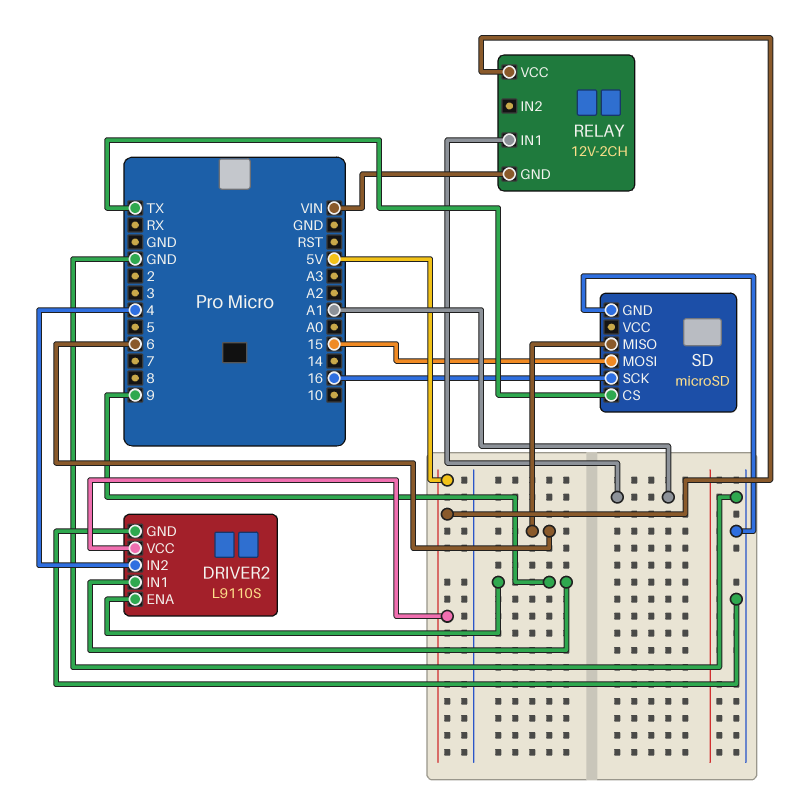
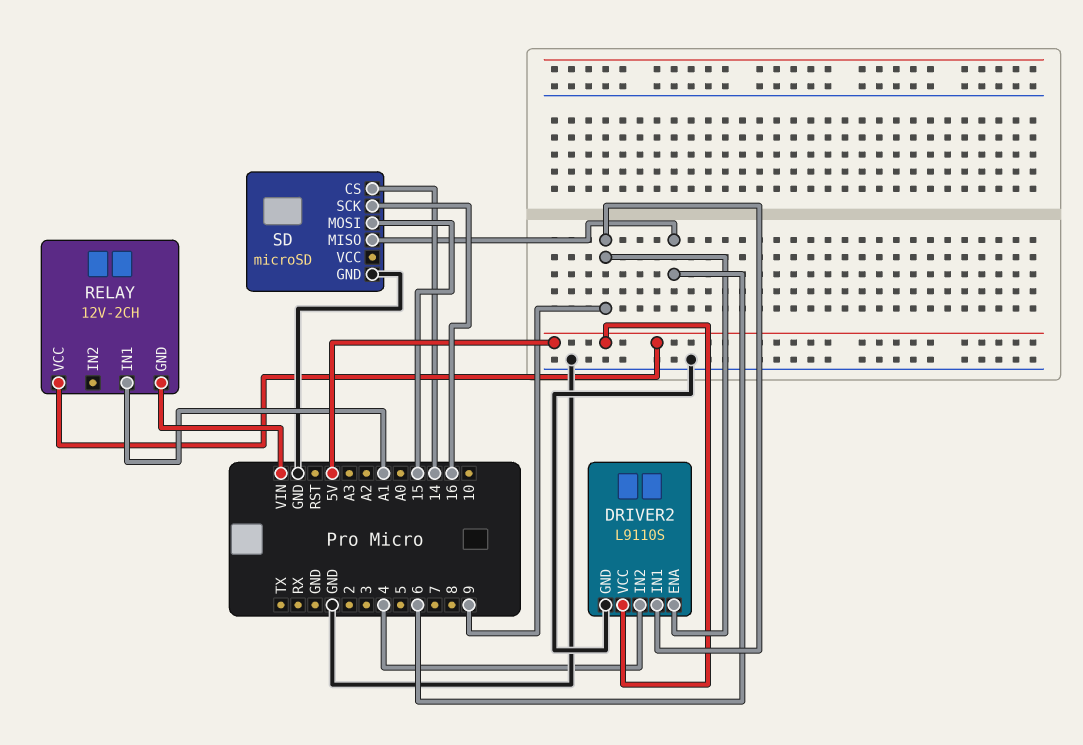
SD pin CS: TX -> 14

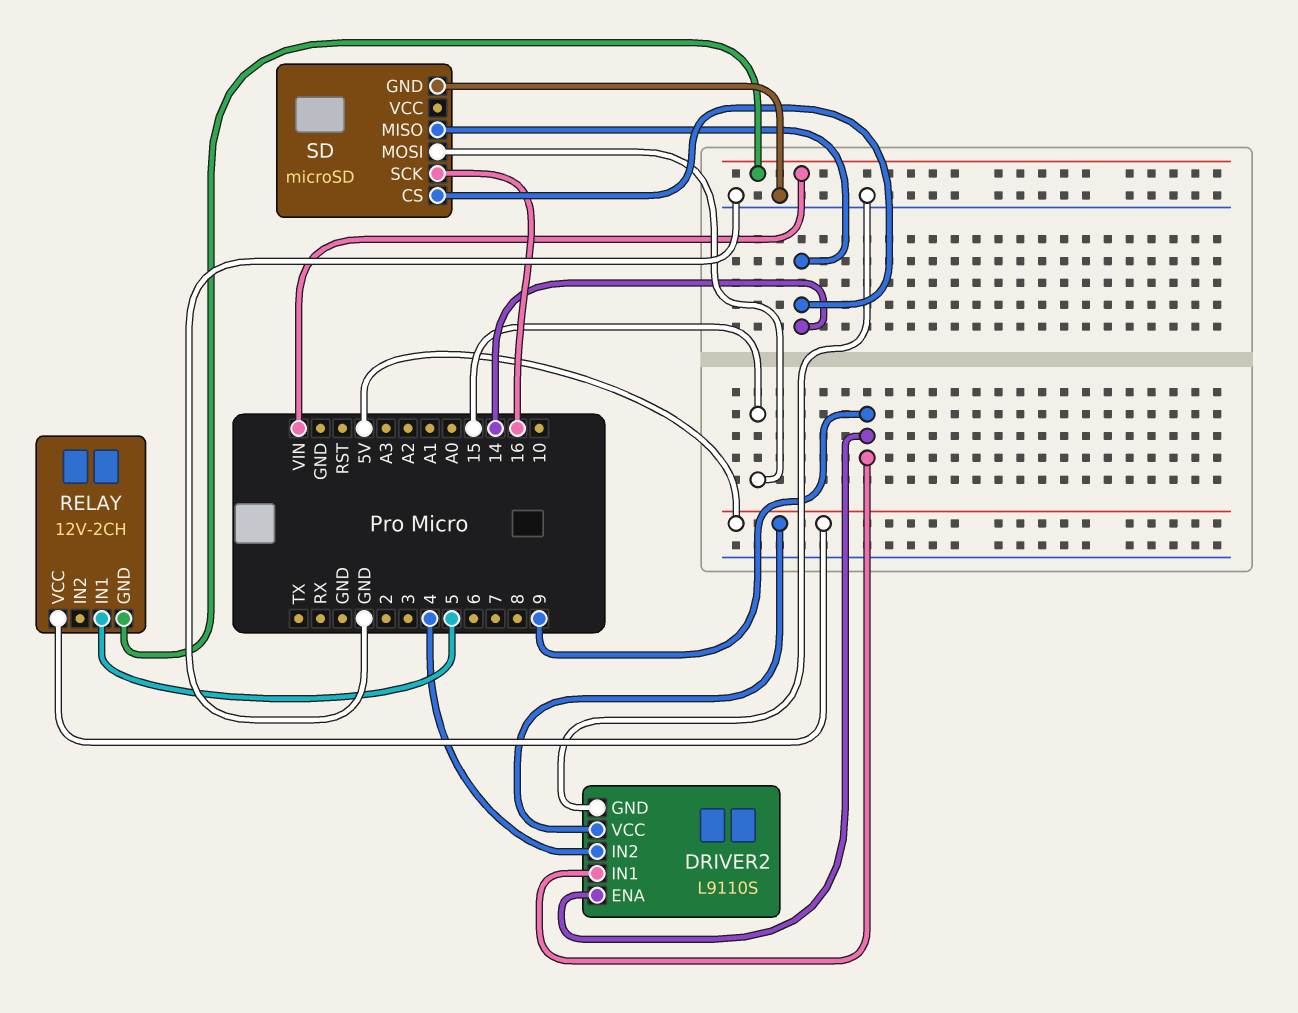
RELAY pin IN1: A1 -> 5
SD pin MISO: 6 -> 14

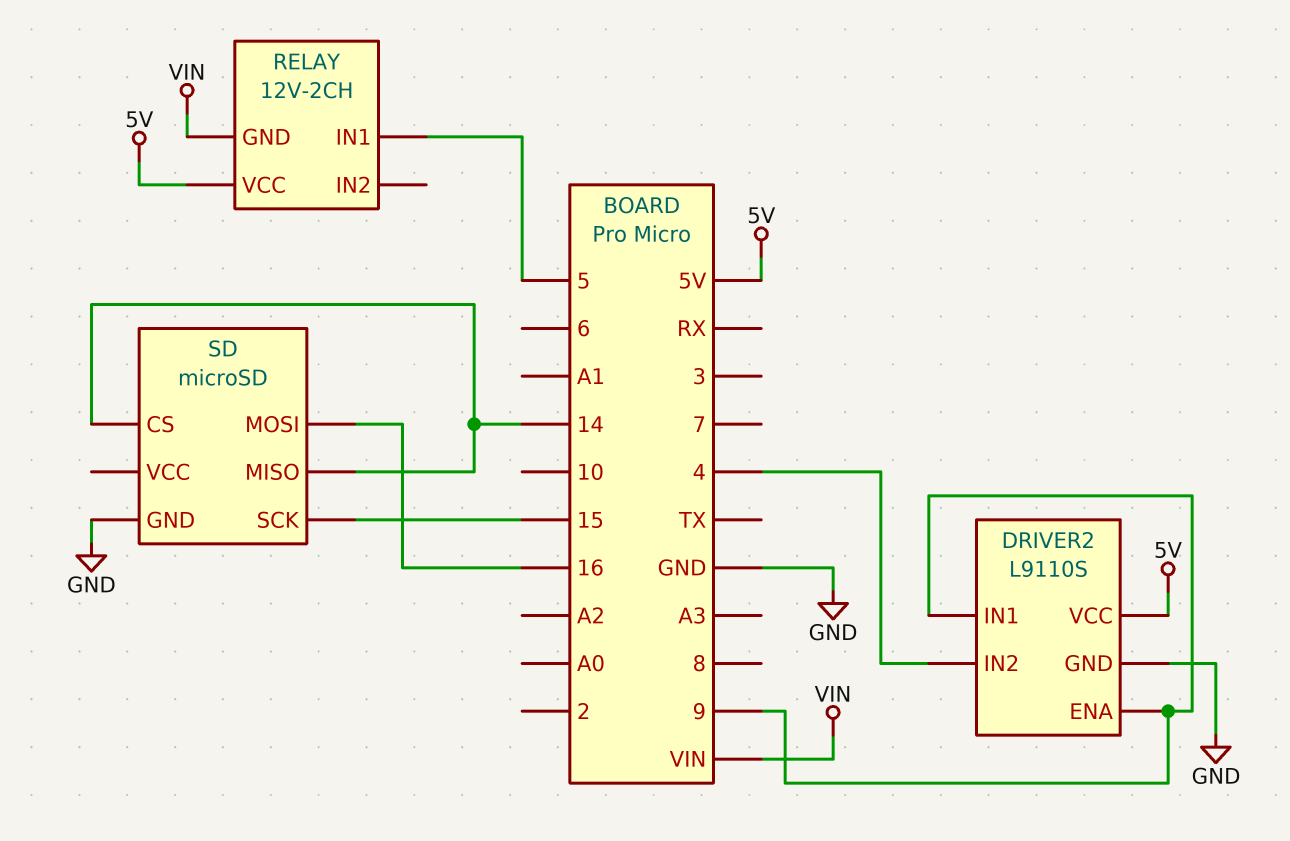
SD pin MOSI: 15 -> 16
SD pin SCK: 16 -> 15

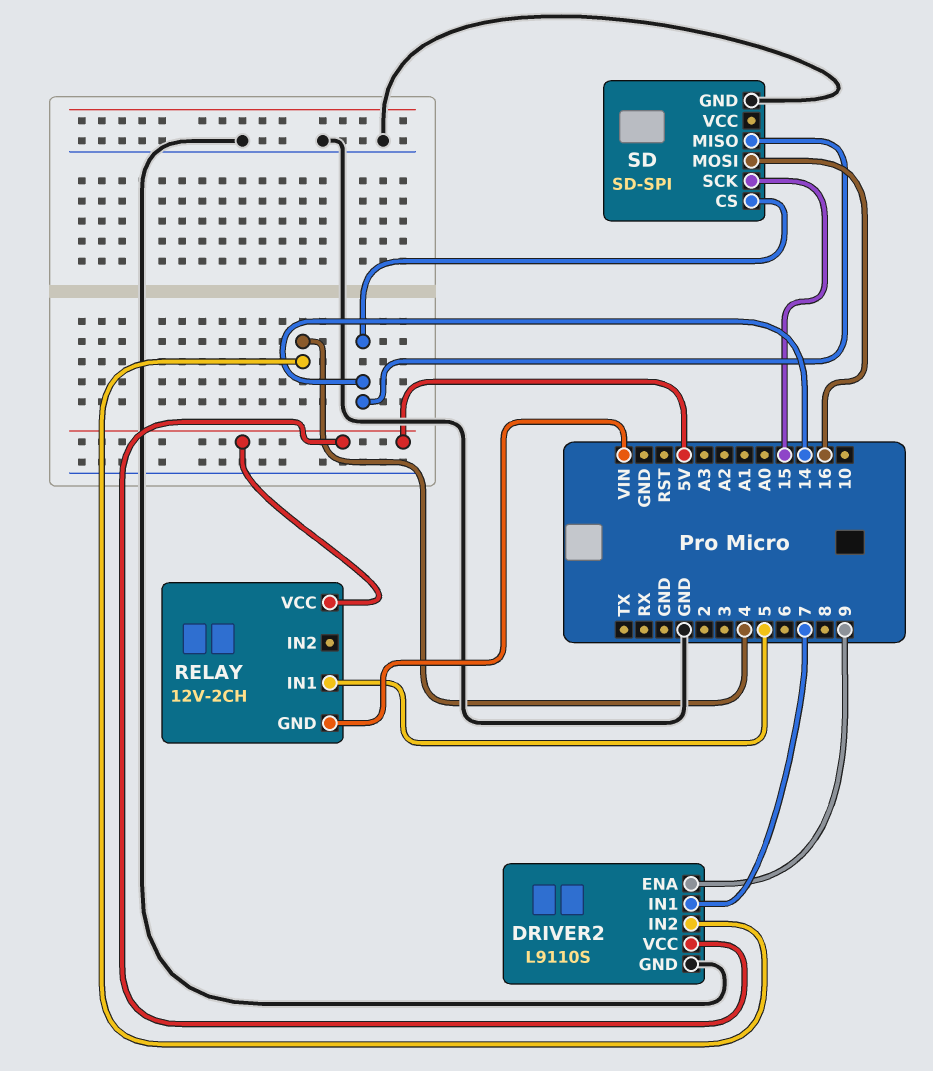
DRIVER2 pin IN1: 9 -> 7
SD: microSD -> SD-SPI

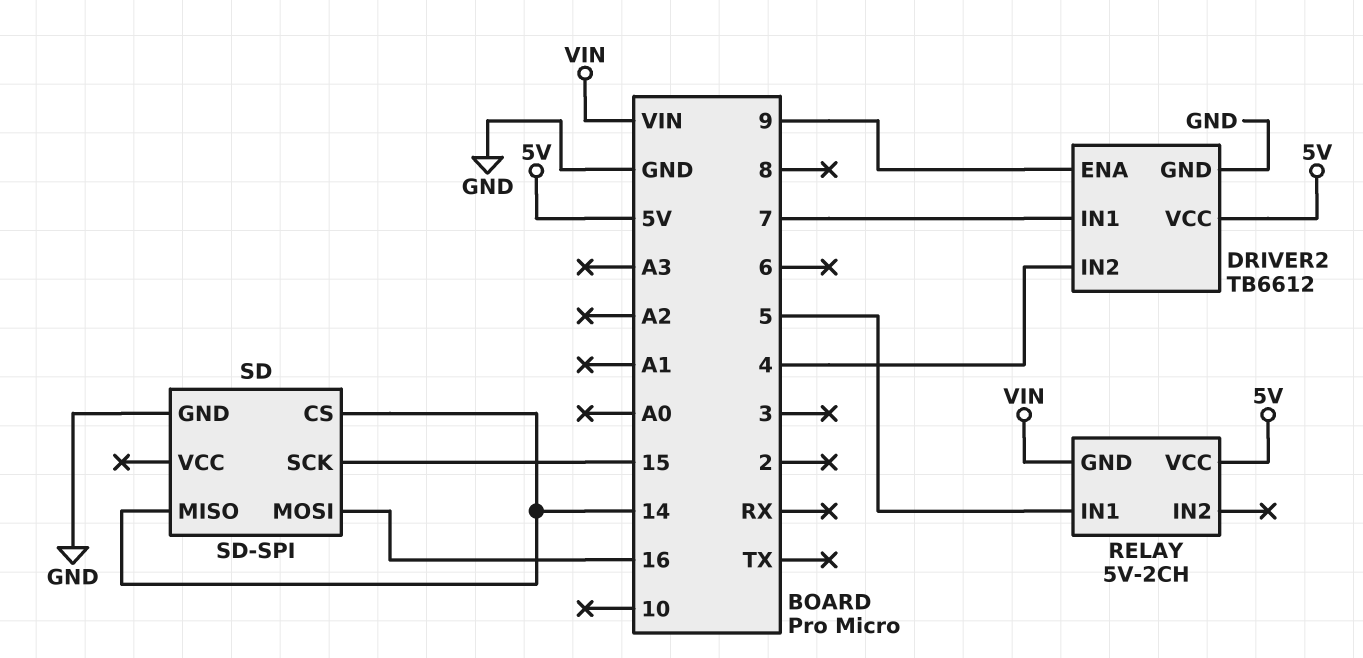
DRIVER2: L9110S -> TB6612
RELAY: 12V-2CH -> 5V-2CH

